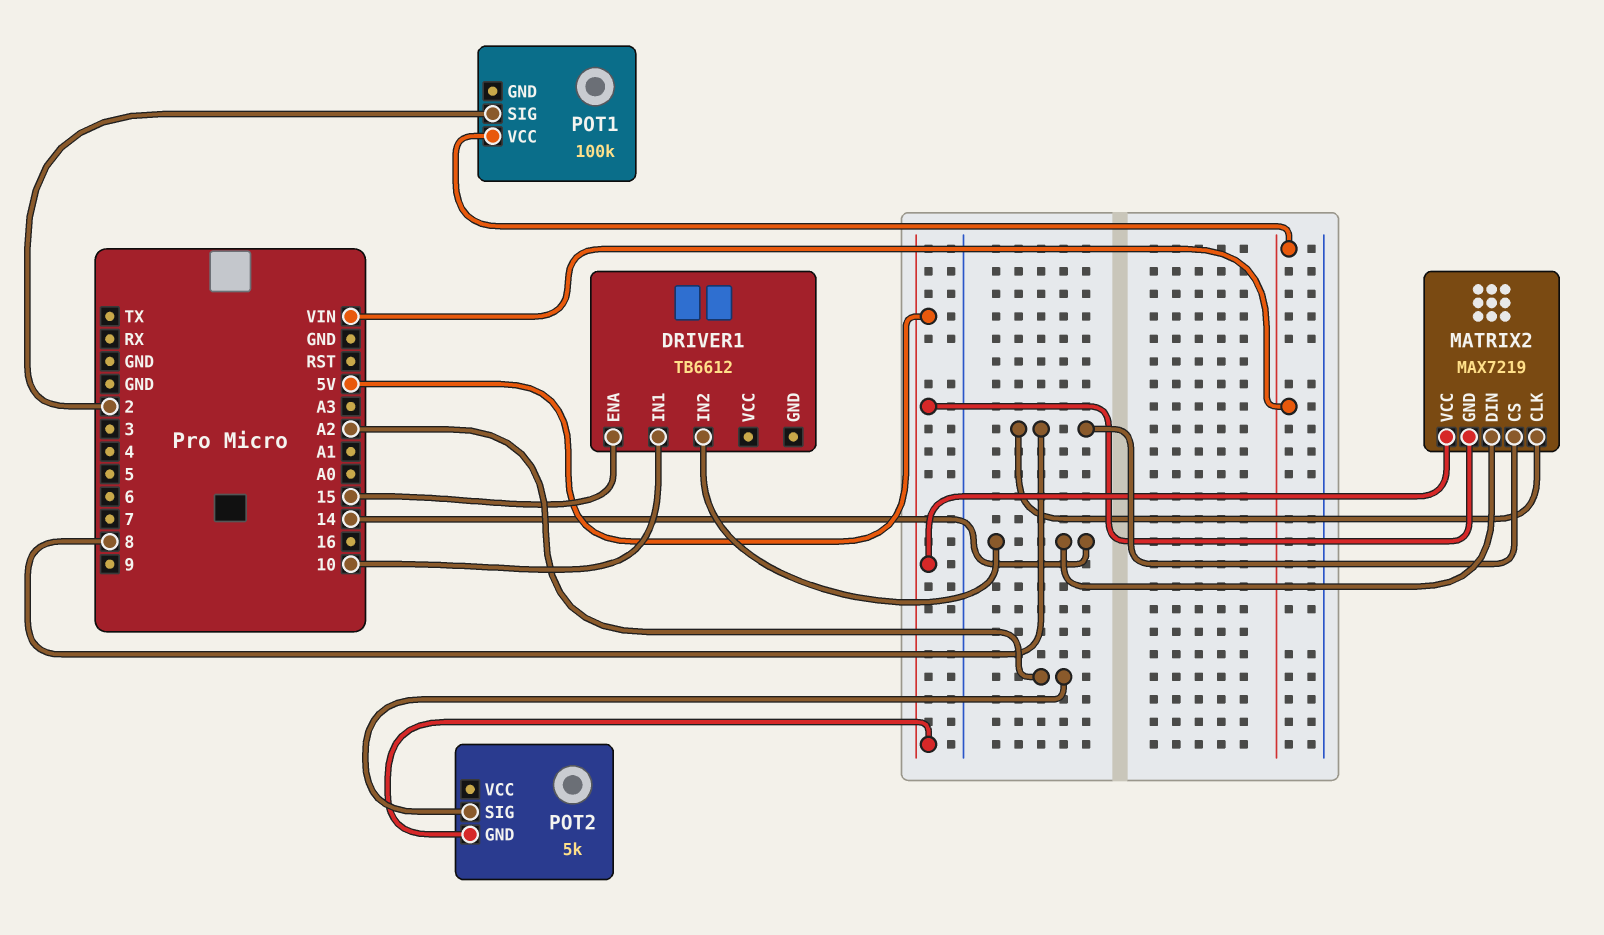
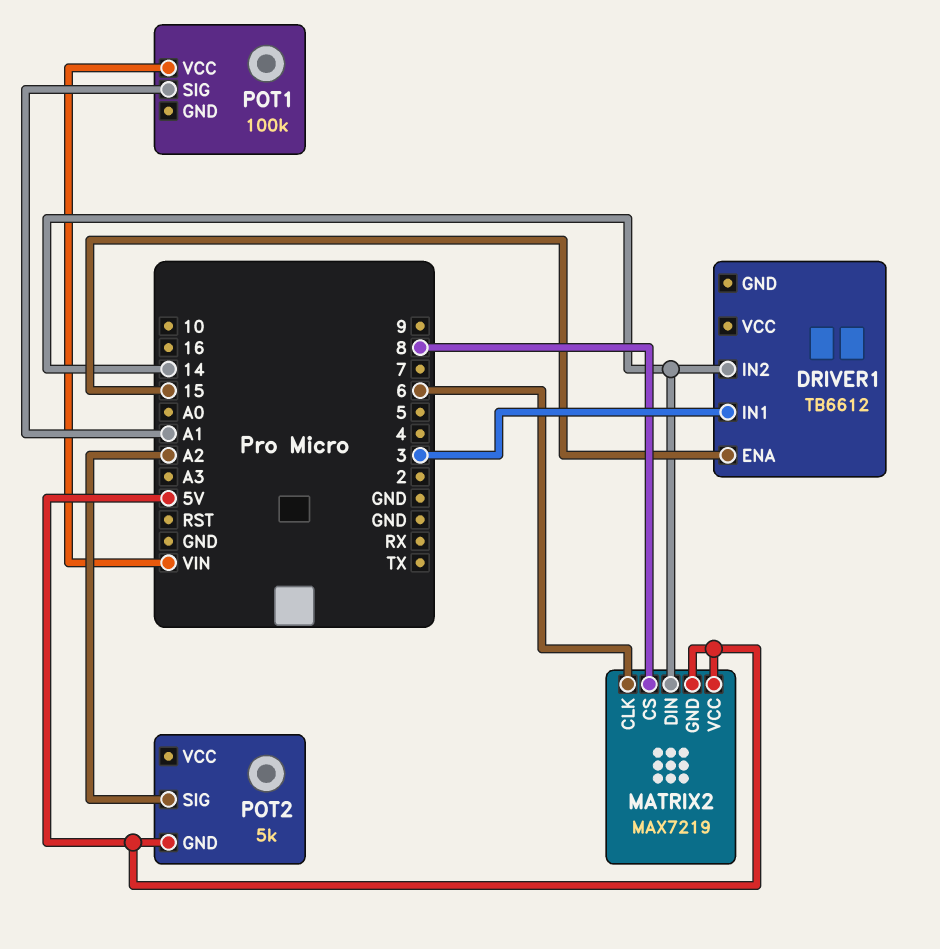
DRIVER1 pin IN1: 10 -> 3
MATRIX2 pin CLK: 8 -> 6
POT1 pin SIG: 2 -> A1

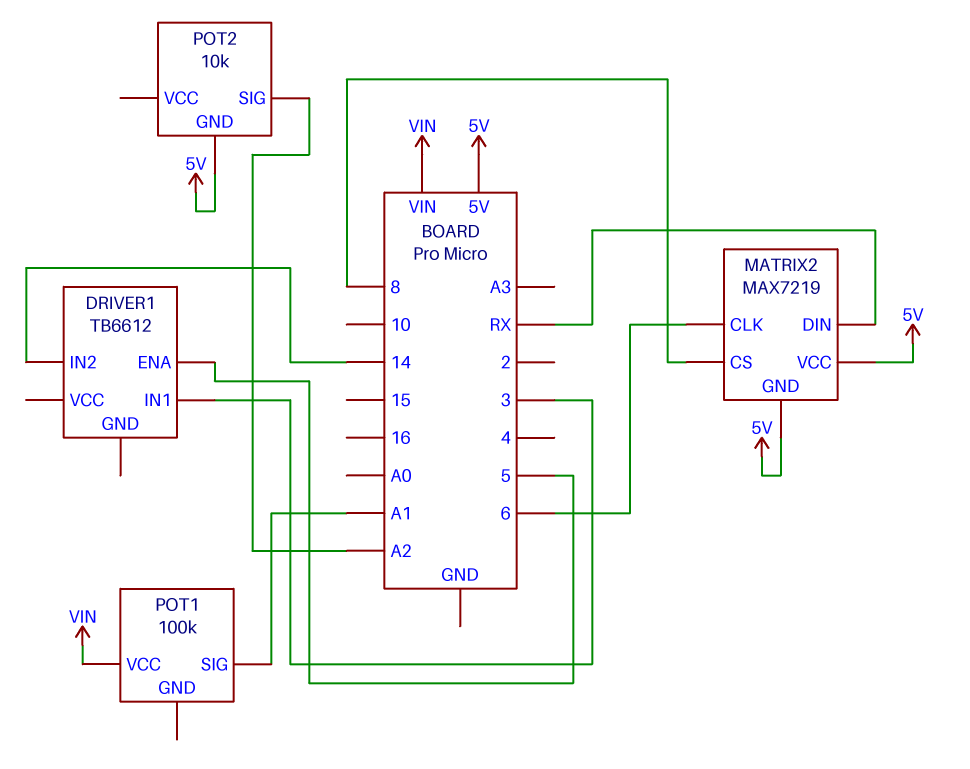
DRIVER1 pin ENA: 15 -> 5
MATRIX2 pin DIN: 14 -> RX
POT2: 5k -> 10k

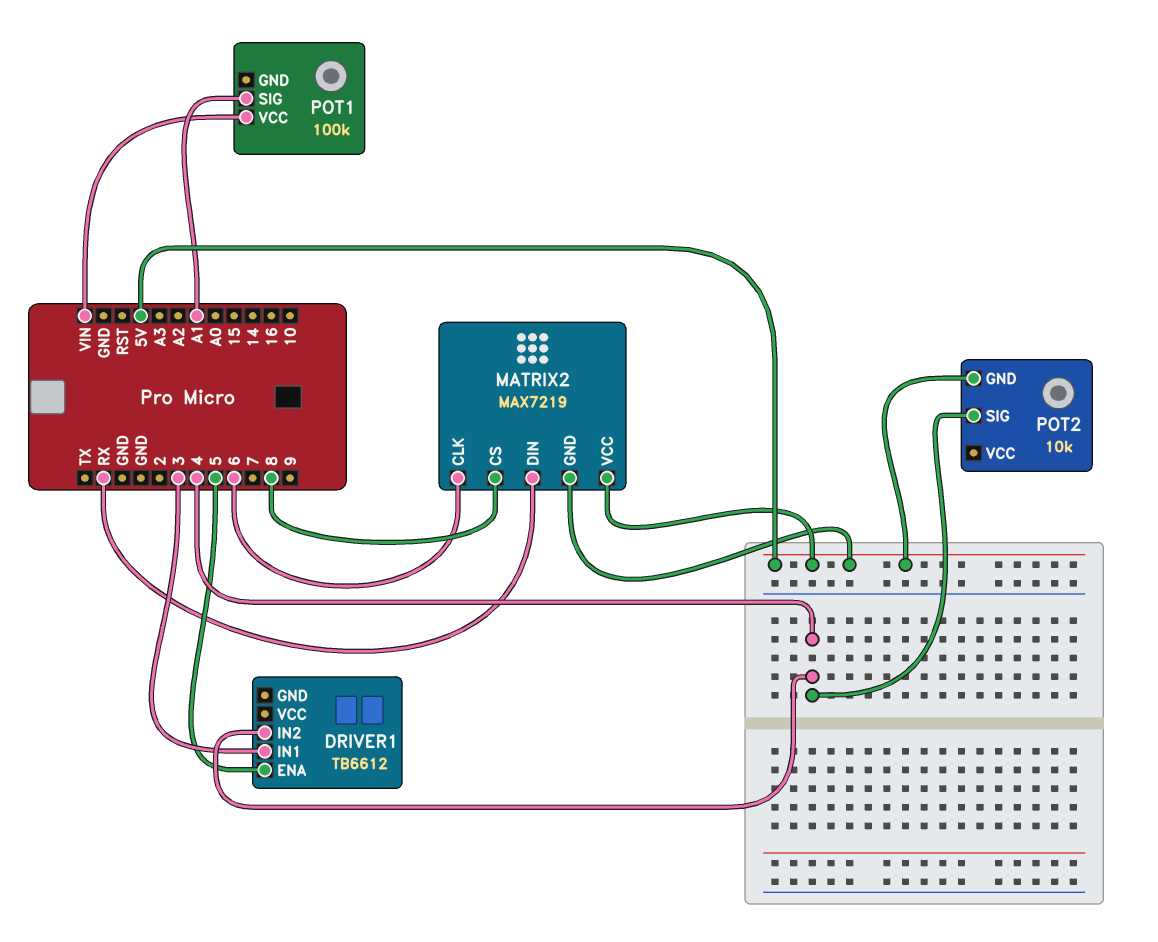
DRIVER1 pin IN2: 14 -> 4
POT2 pin SIG: A2 -> 4

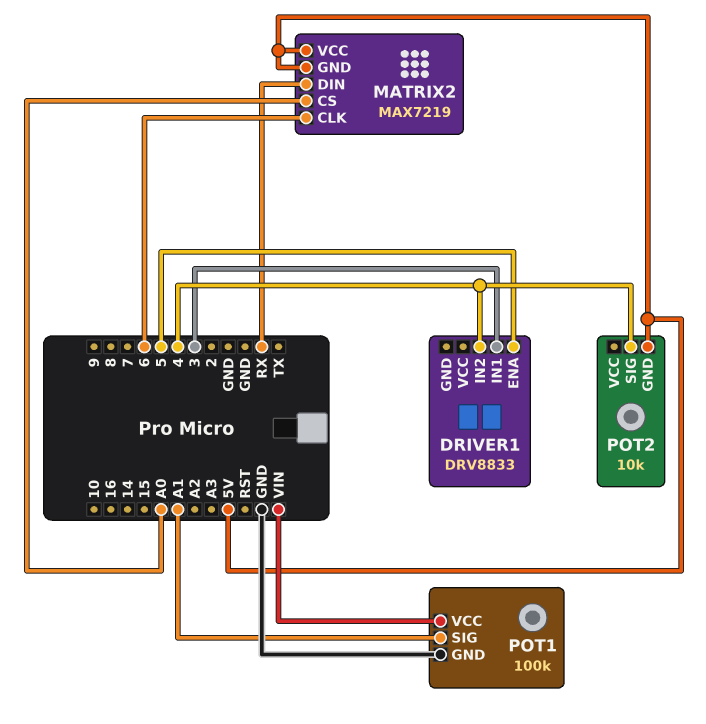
DRIVER1: TB6612 -> DRV8833
MATRIX2 pin CS: 8 -> A0
POT1 pin GND: none -> GND

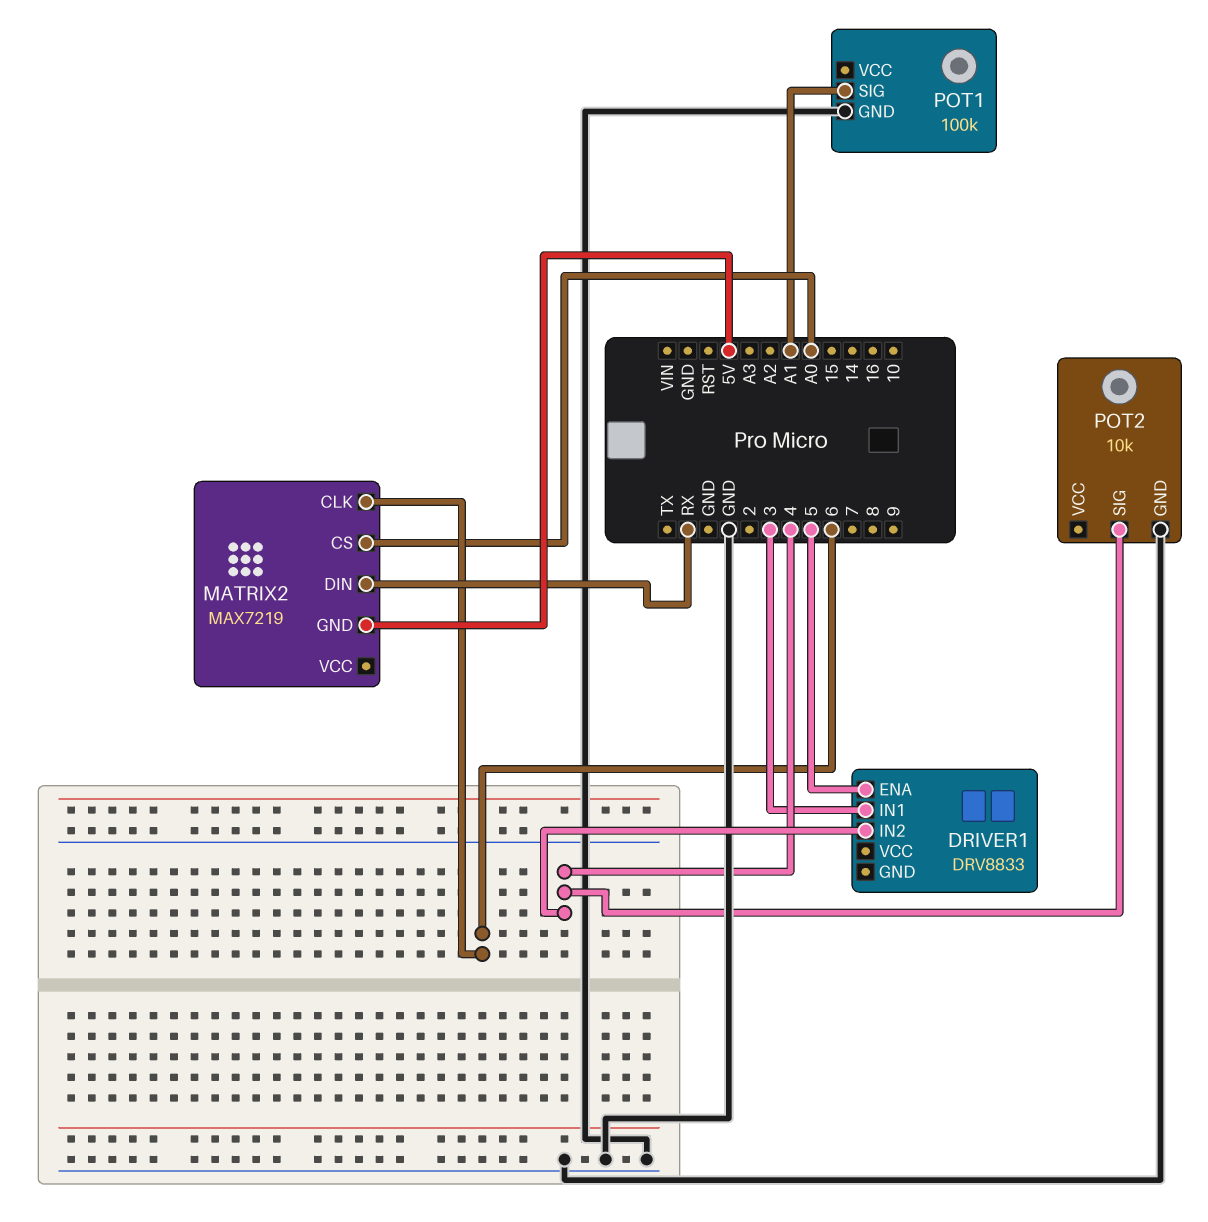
MATRIX2 pin VCC: 5V -> none
POT1 pin VCC: VIN -> none
POT2 pin GND: 5V -> GND

